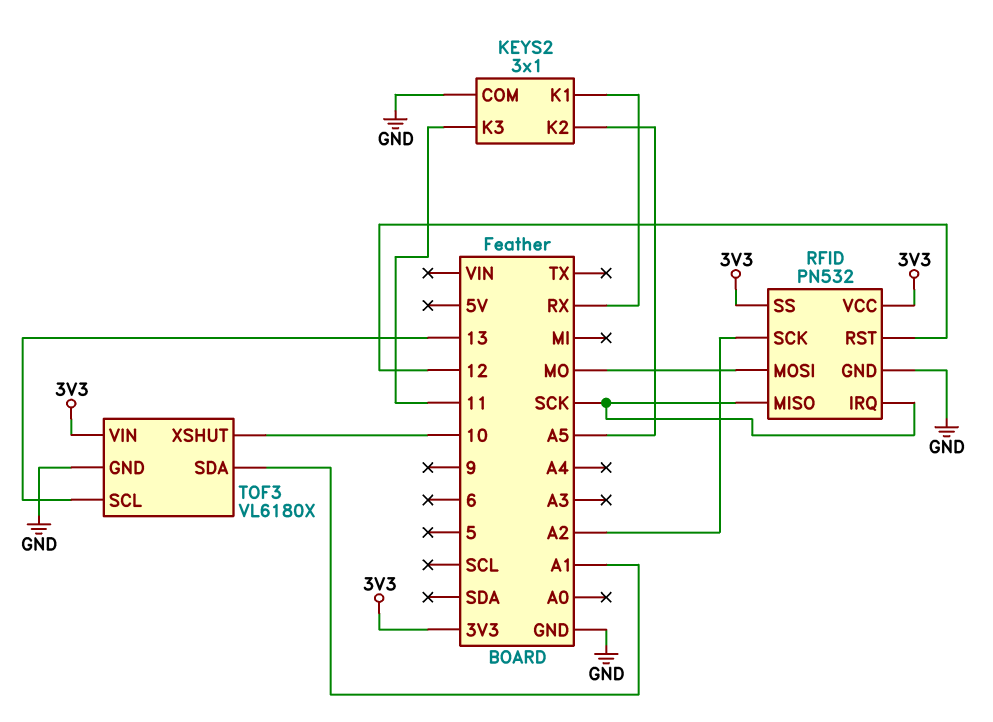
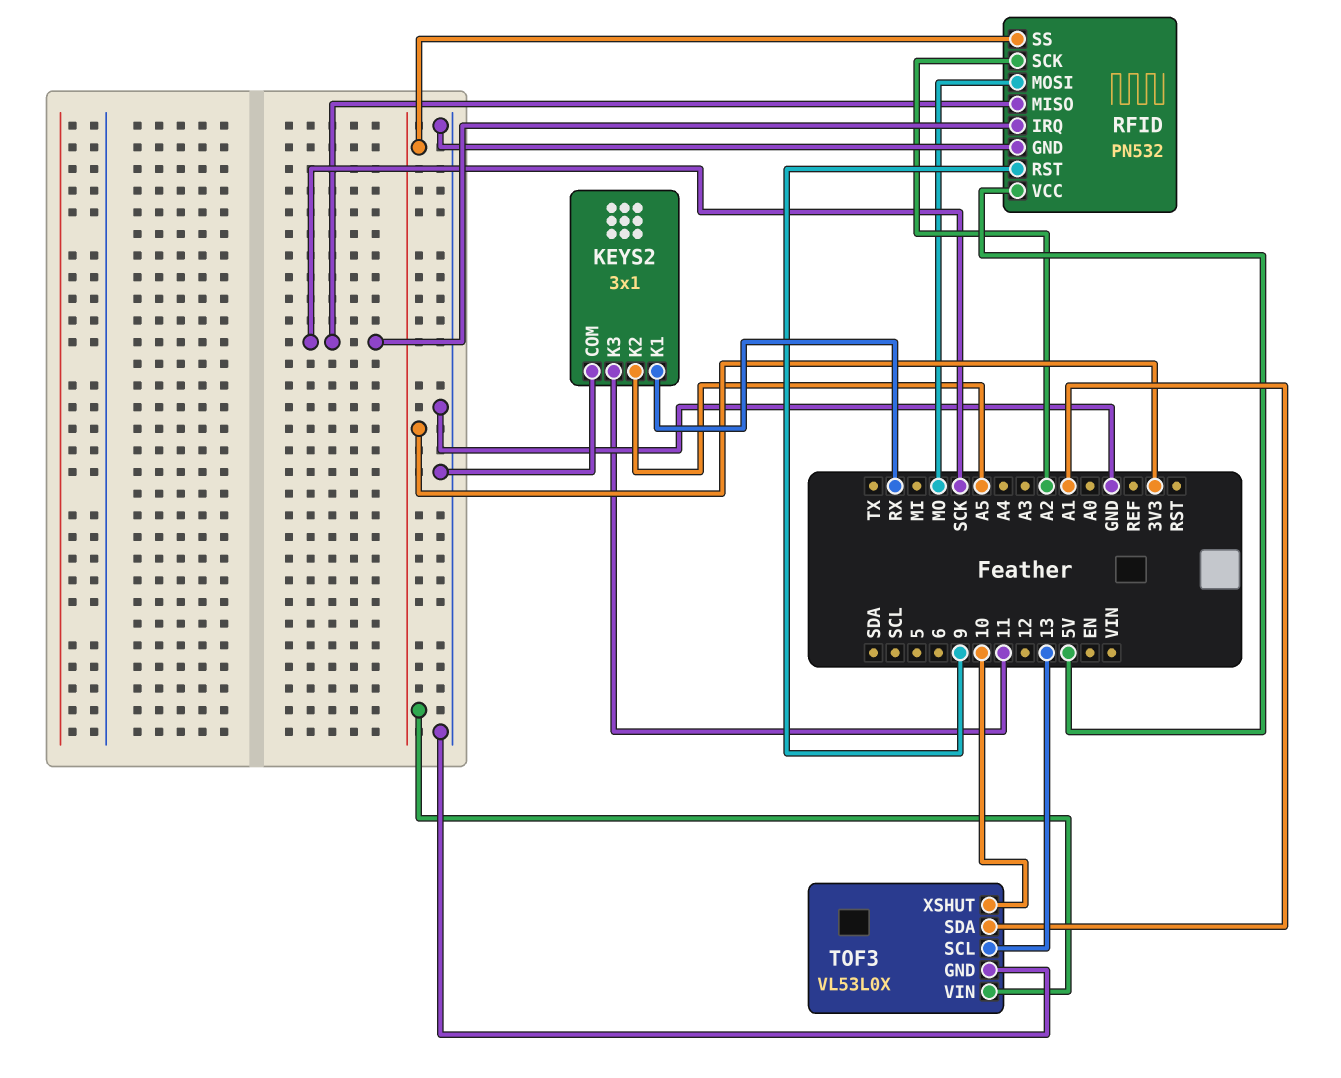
RFID pin RST: 12 -> 9
RFID pin VCC: 3V3 -> 5V
TOF3: VL6180X -> VL53L0X

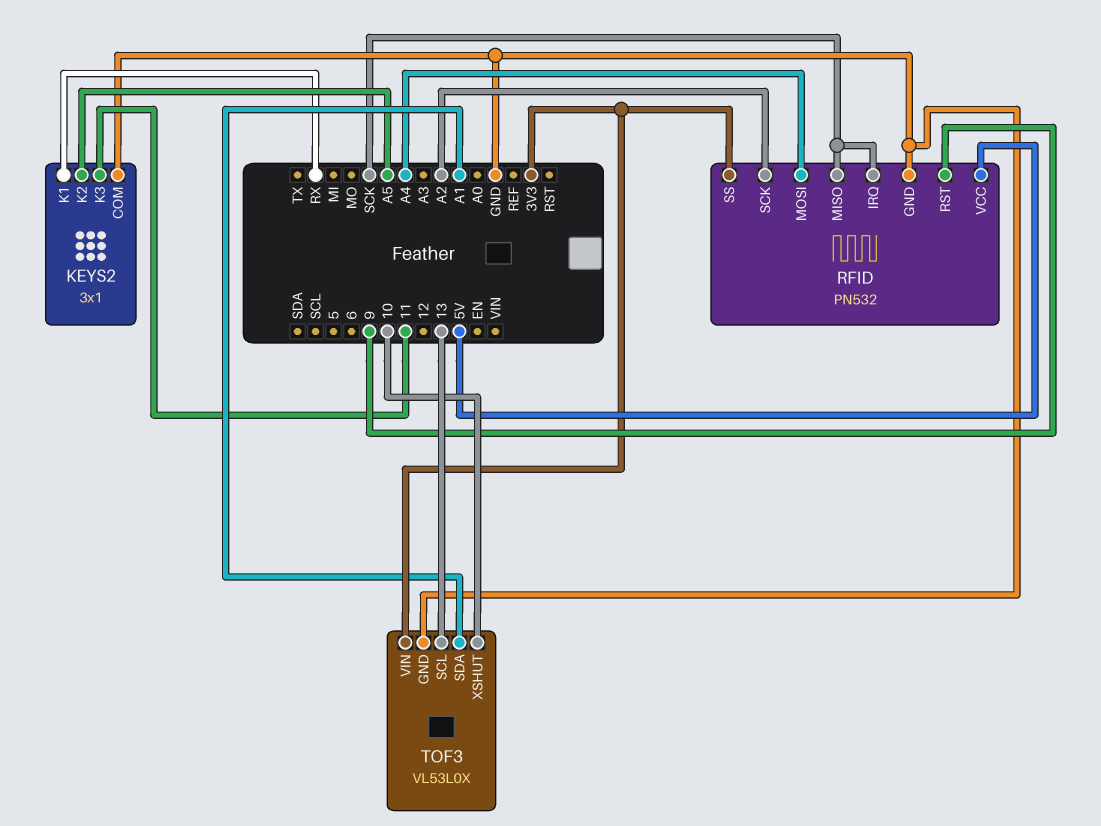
RFID pin MOSI: MO -> A4

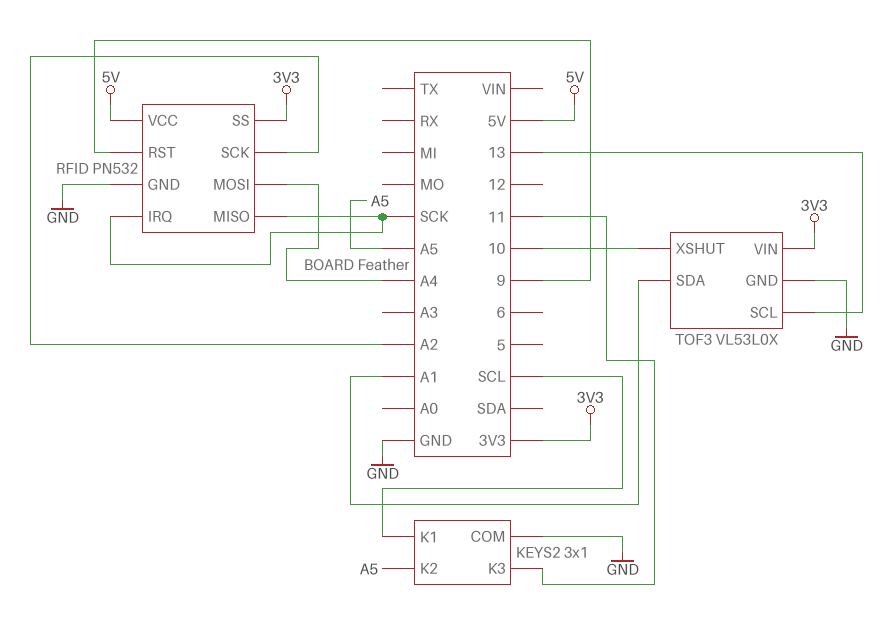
KEYS2 pin K1: RX -> SCL

